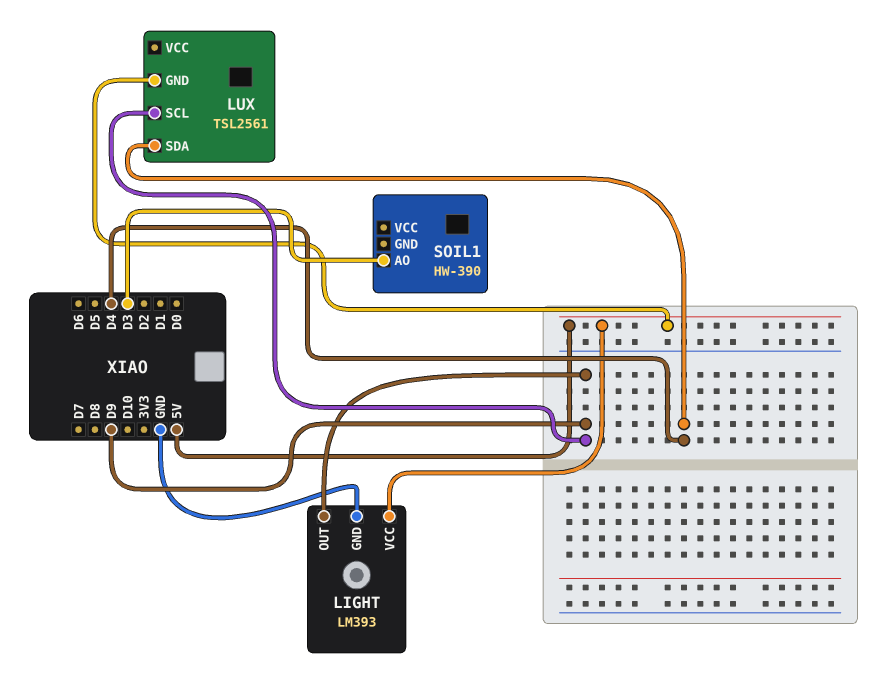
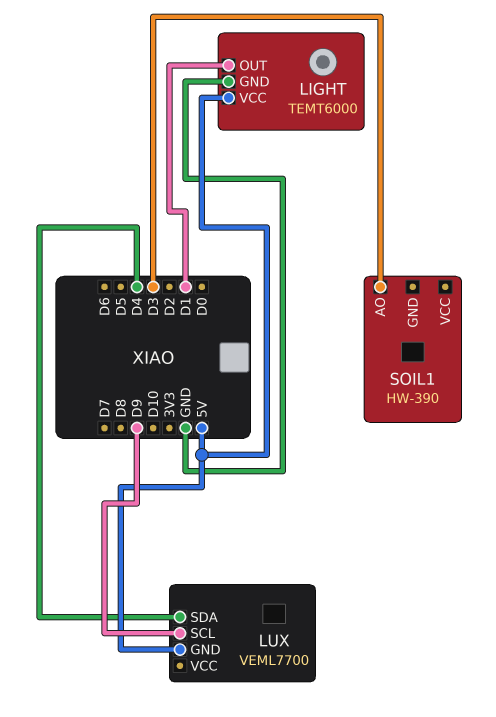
LIGHT: LM393 -> TEMT6000
LIGHT pin OUT: D9 -> D1
LUX: TSL2561 -> VEML7700

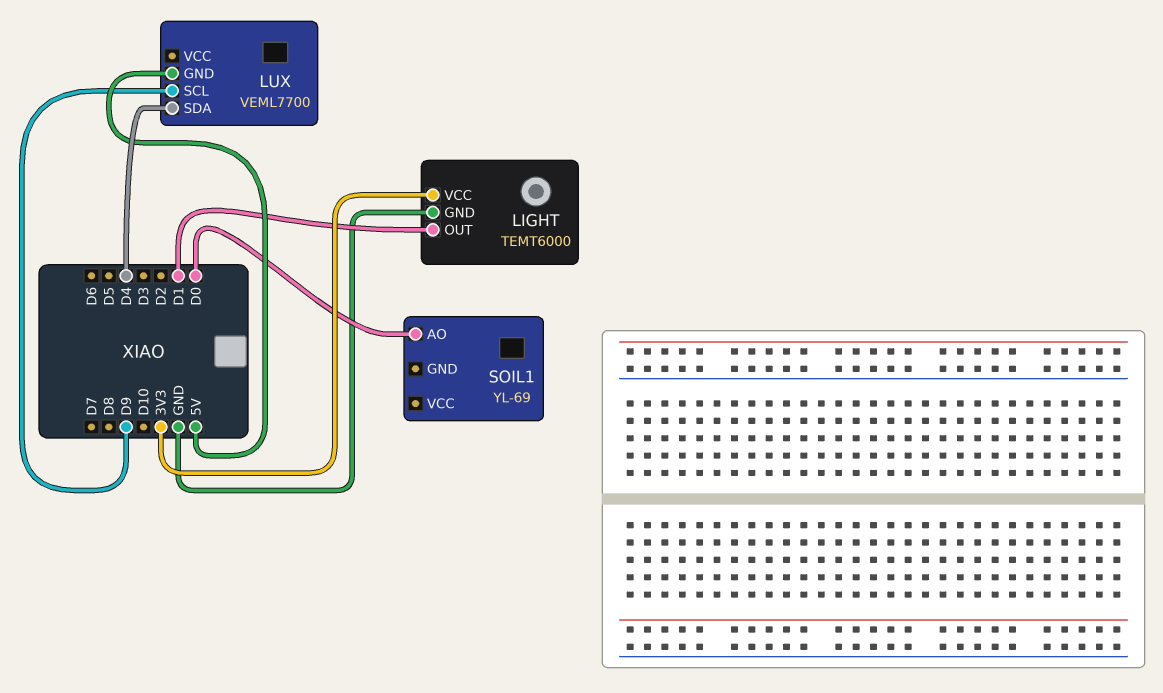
LIGHT pin VCC: 5V -> 3V3
SOIL1: HW-390 -> YL-69
SOIL1 pin AO: D3 -> D0

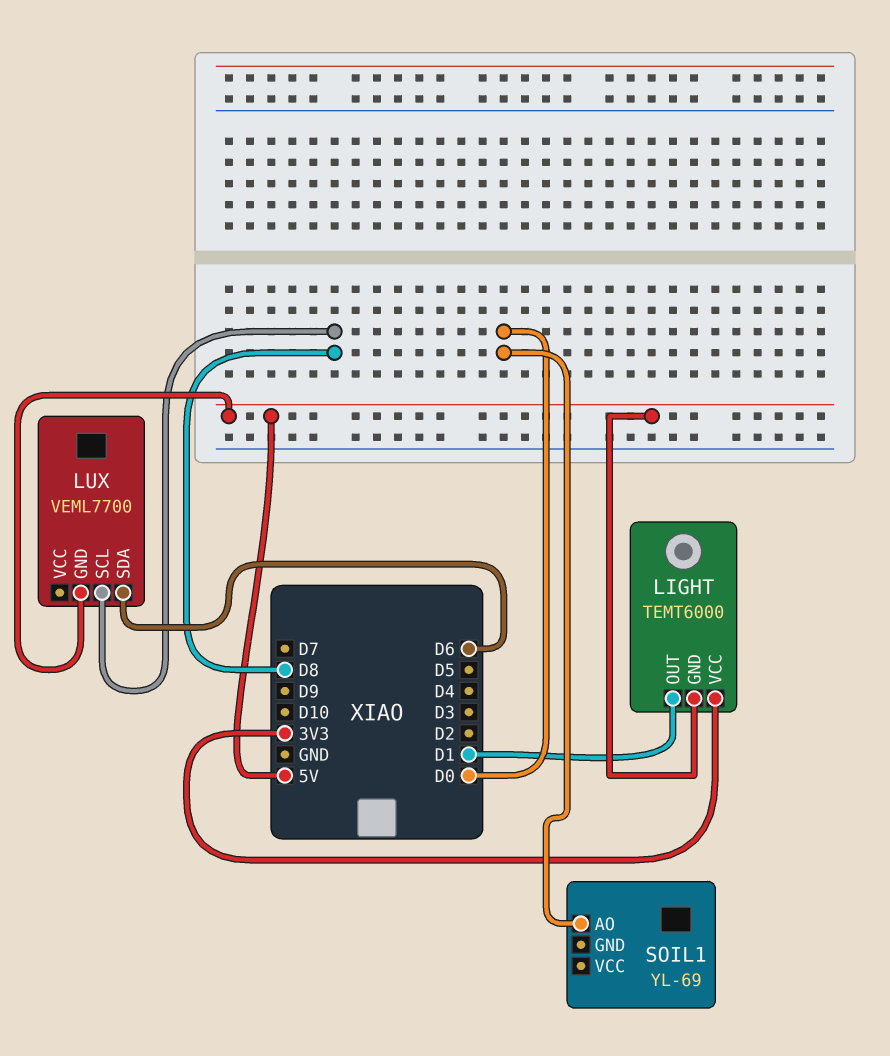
LIGHT pin GND: GND -> 5V
LUX pin SCL: D9 -> D8
LUX pin SDA: D4 -> D6

